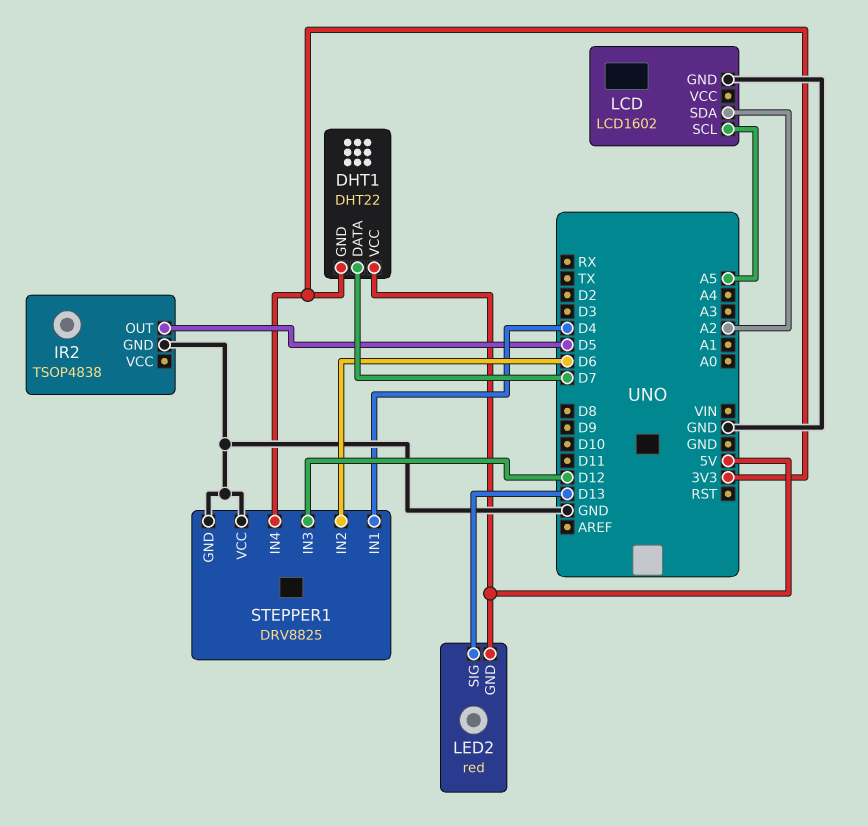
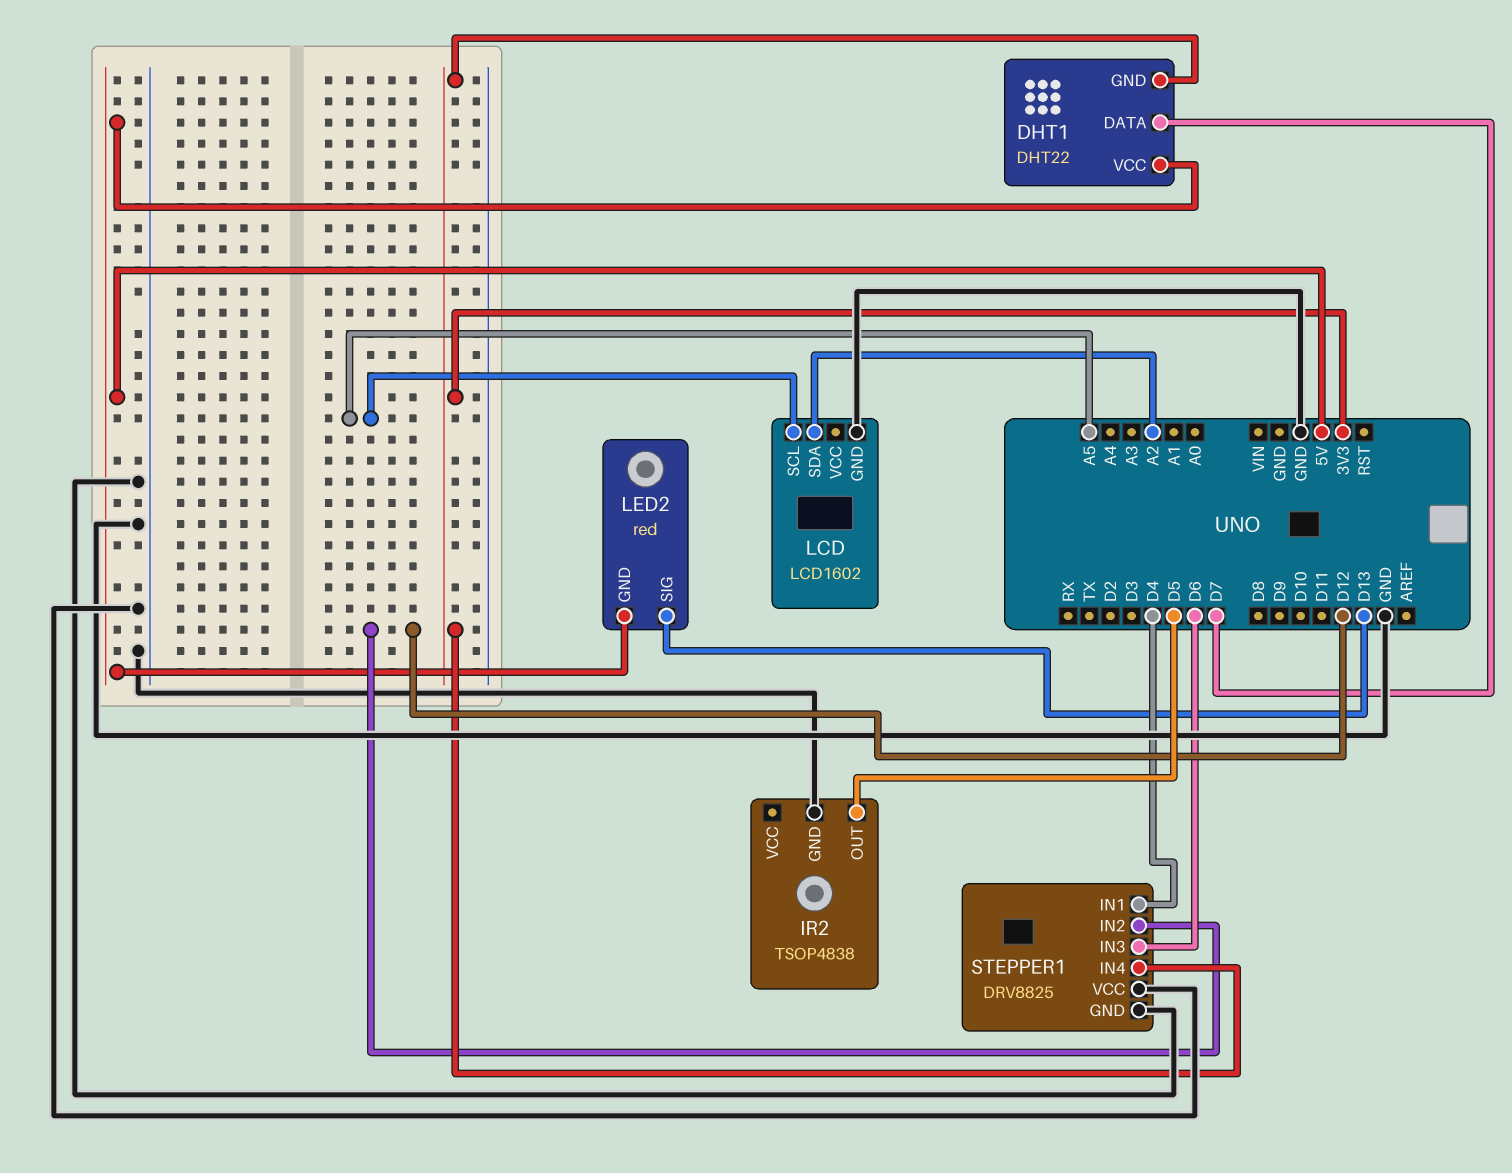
STEPPER1 pin IN2: D6 -> D12
STEPPER1 pin IN3: D12 -> D6

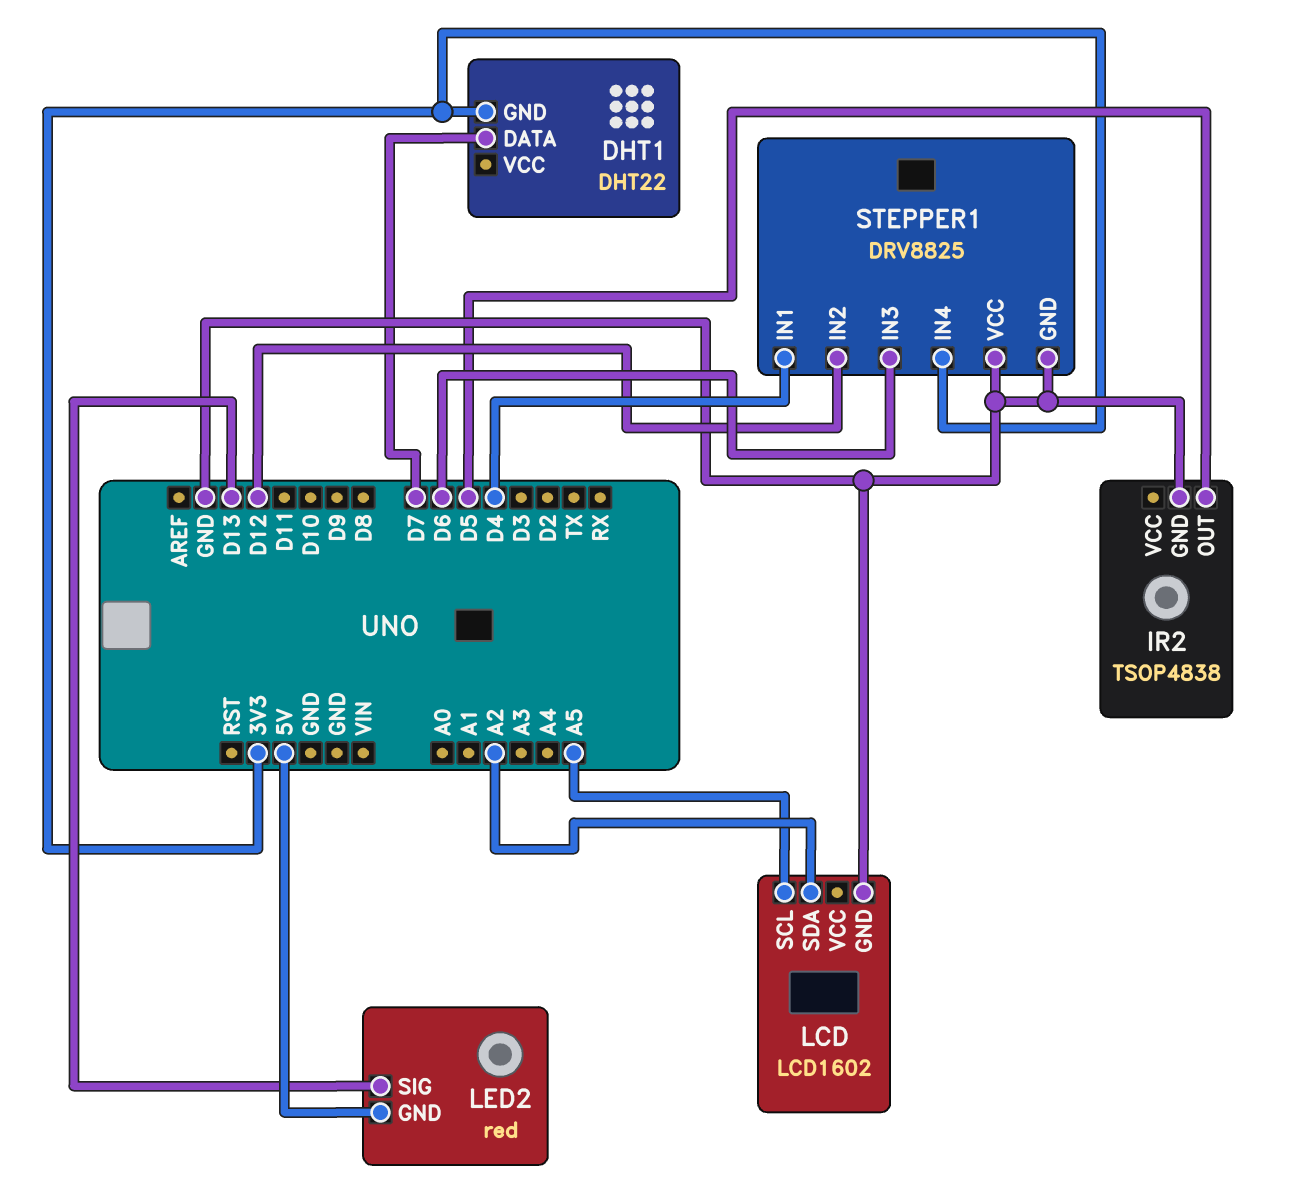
DHT1 pin VCC: 5V -> none

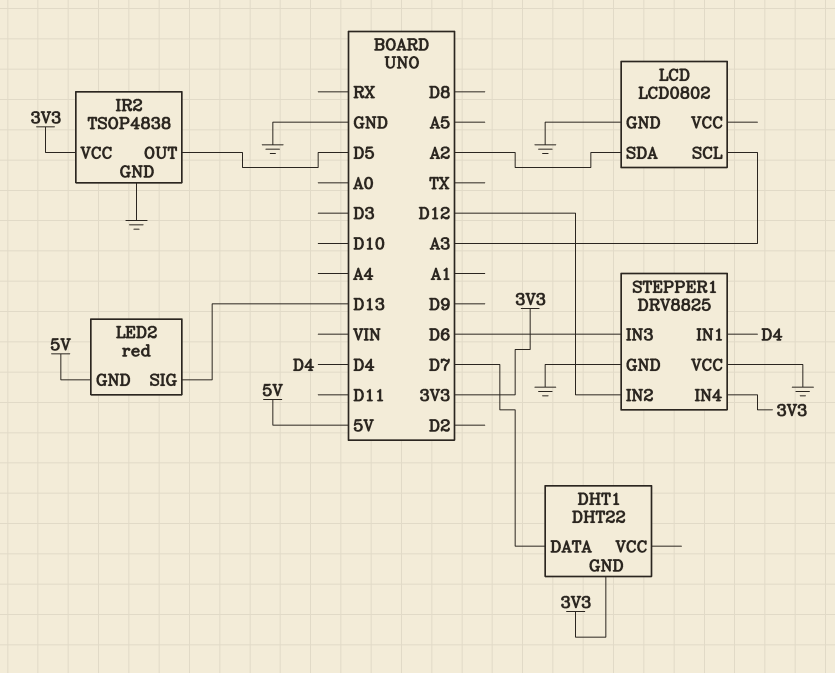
IR2 pin VCC: none -> 3V3
LCD: LCD1602 -> LCD0802
LCD pin SCL: A5 -> A3

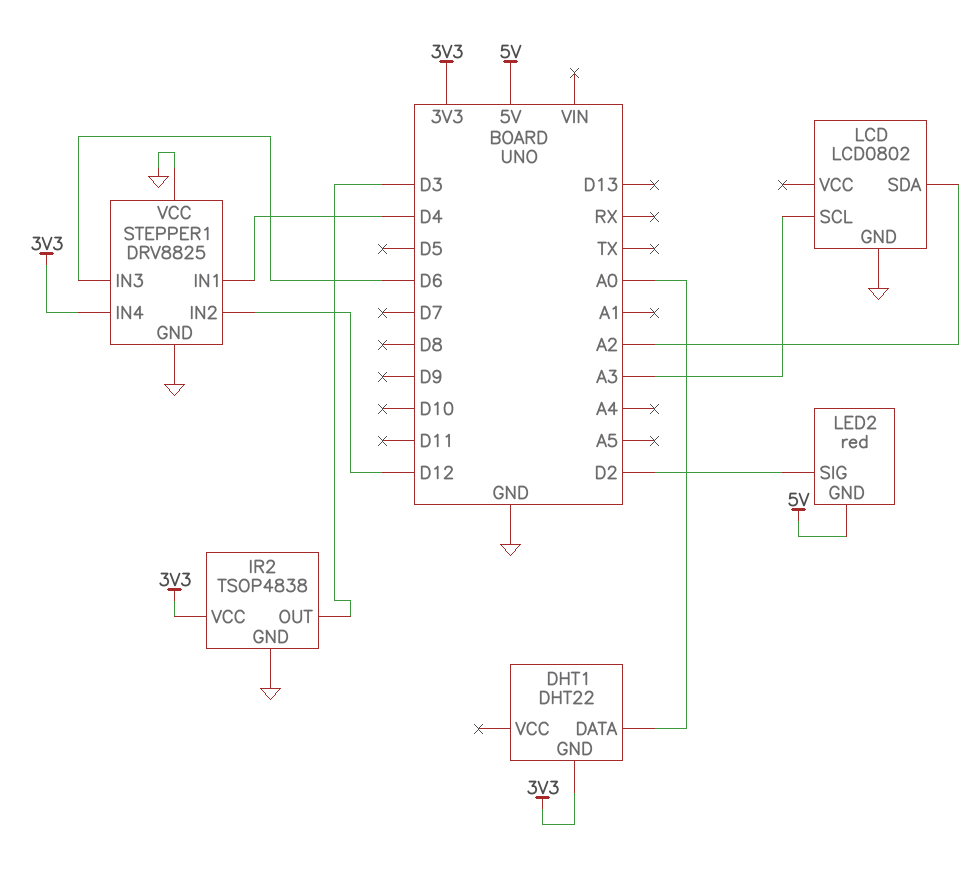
DHT1 pin DATA: D7 -> A0
IR2 pin OUT: D5 -> D3
LED2 pin SIG: D13 -> D2

